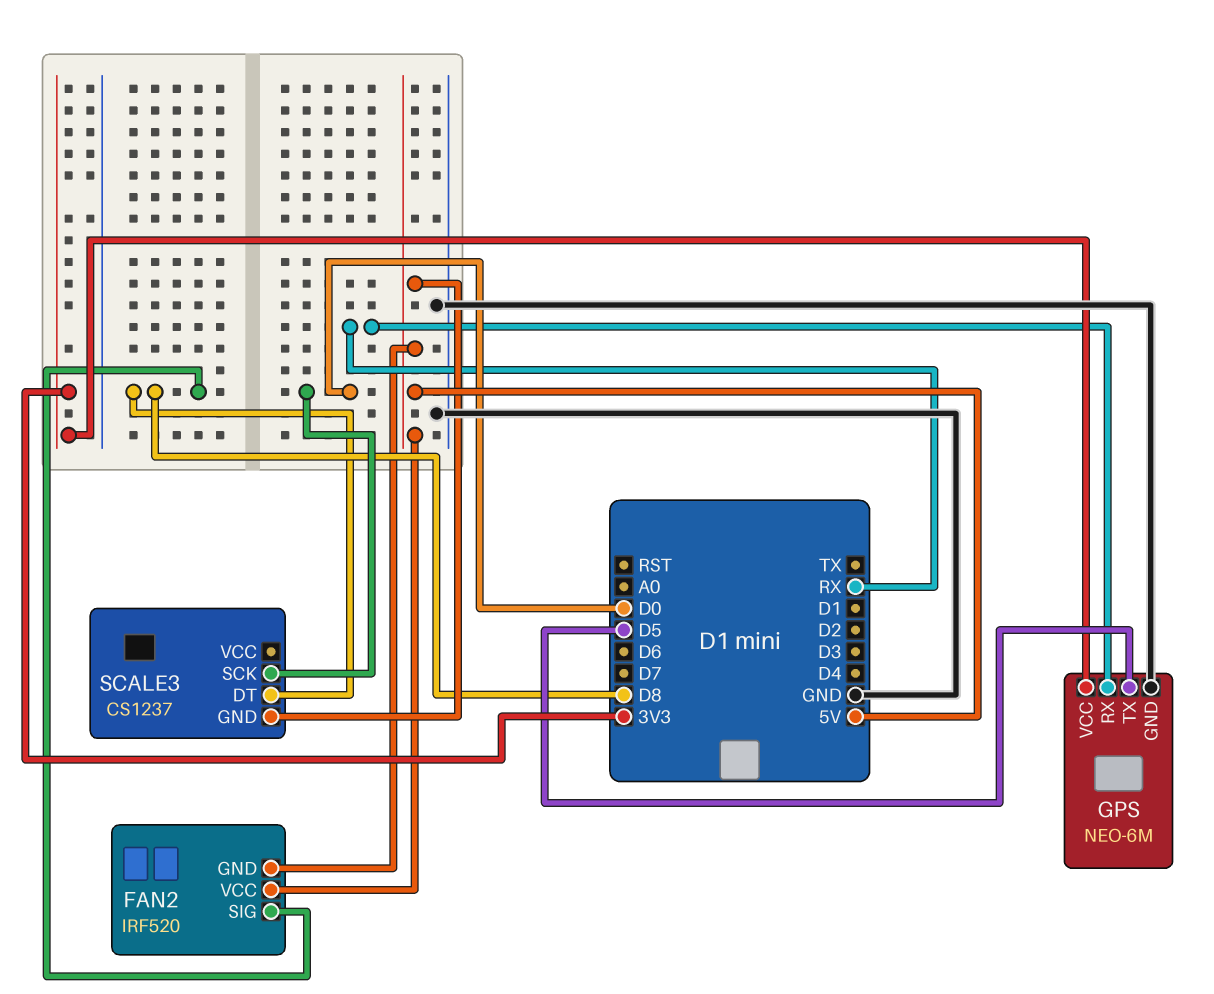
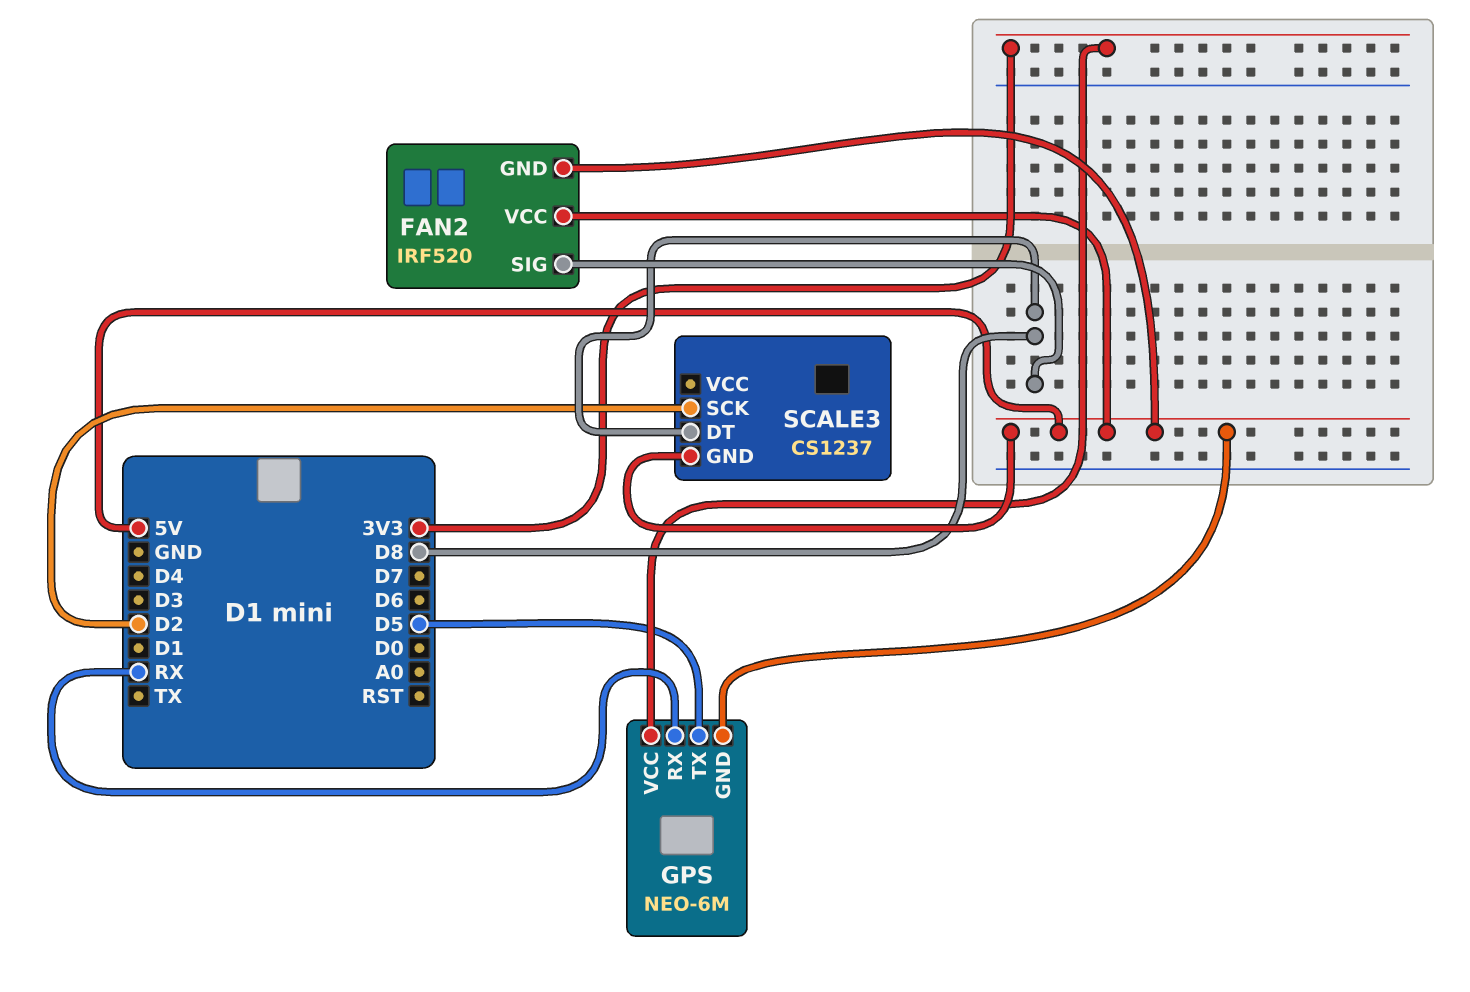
GPS pin GND: GND -> 5V
SCALE3 pin SCK: D0 -> D2

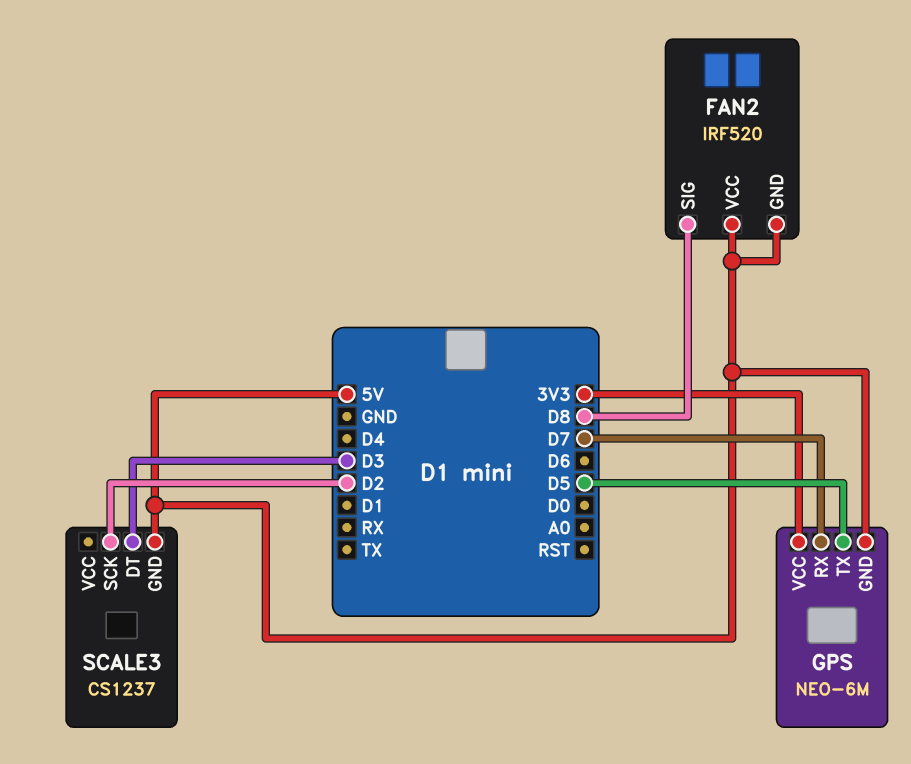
GPS pin RX: RX -> D7
SCALE3 pin DT: D8 -> D3

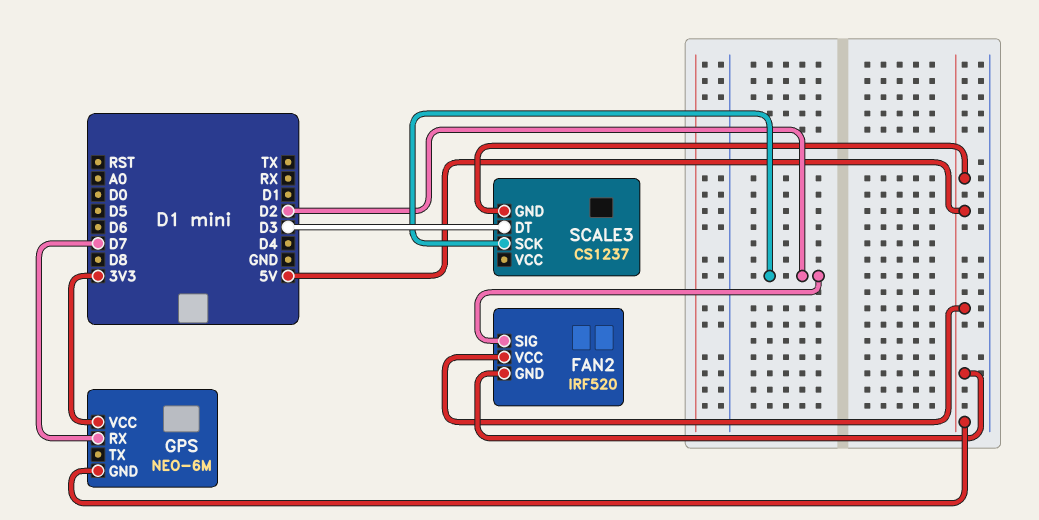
FAN2 pin SIG: D8 -> D2
GPS pin TX: D5 -> none

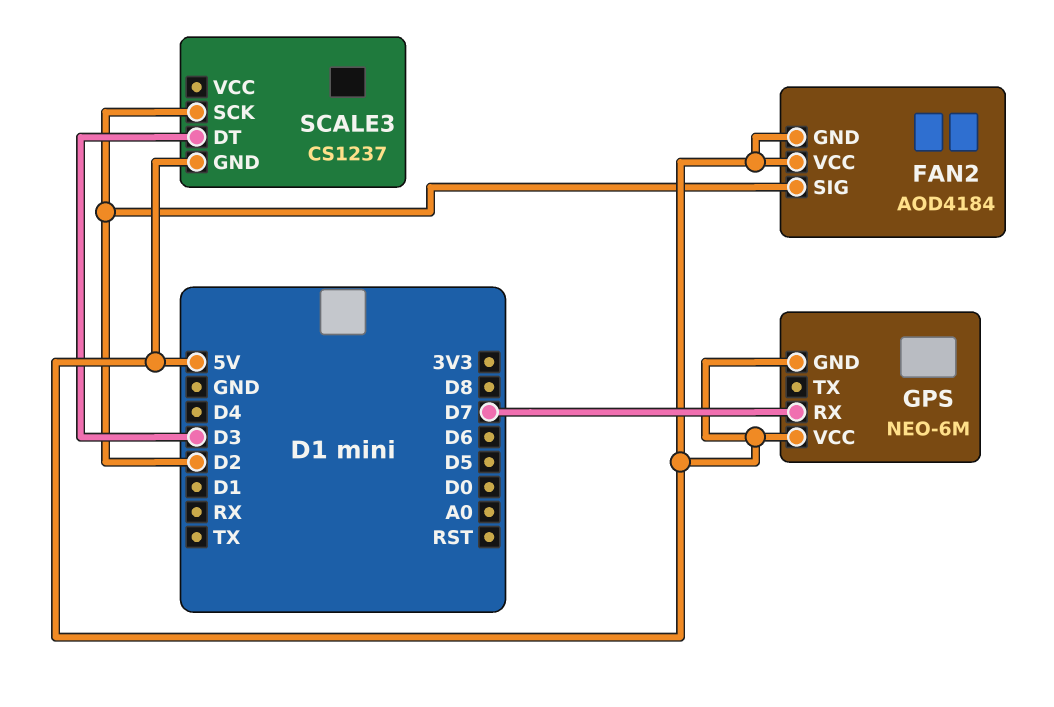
FAN2: IRF520 -> AOD4184
GPS pin VCC: 3V3 -> 5V

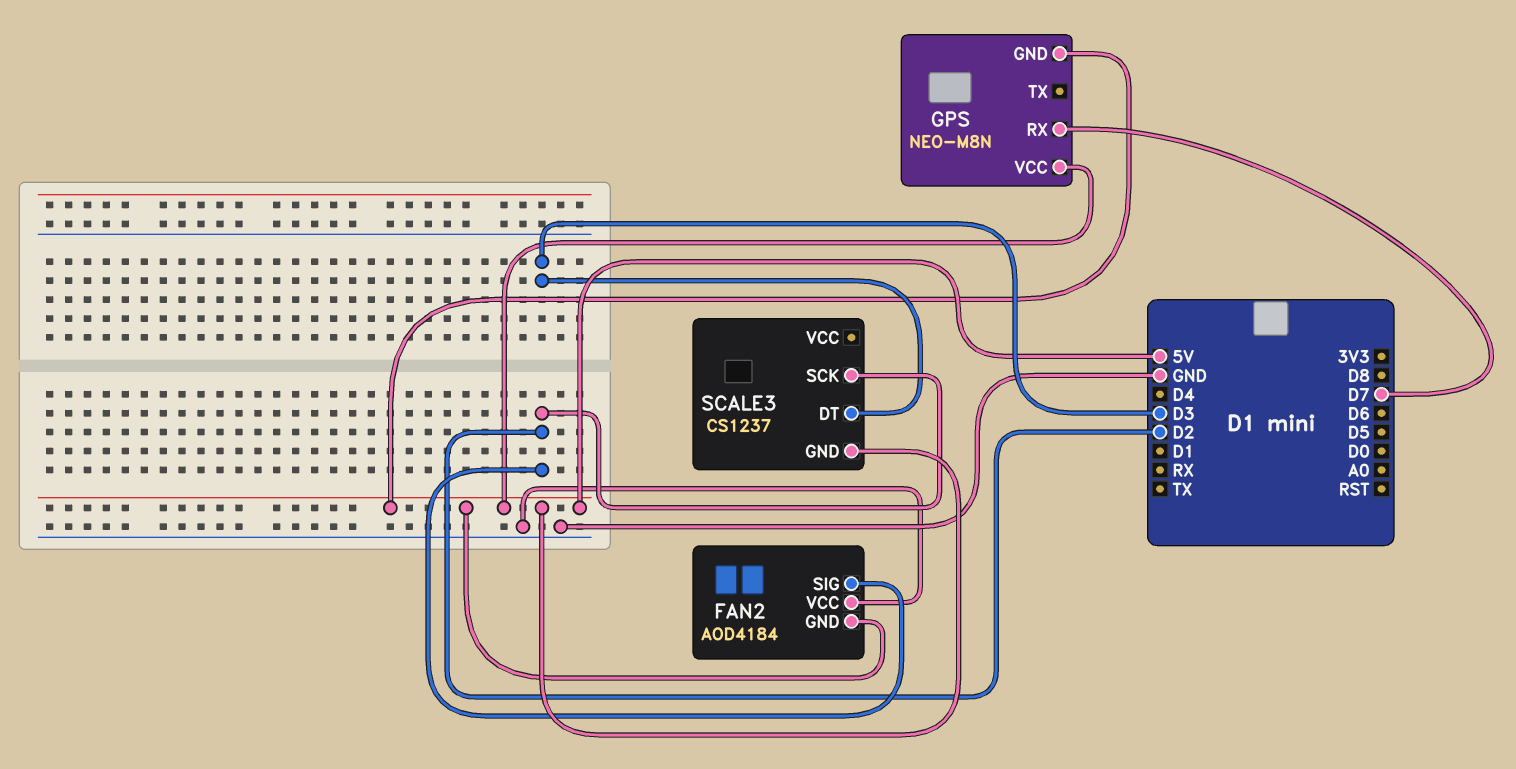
FAN2 pin VCC: 5V -> GND
GPS: NEO-6M -> NEO-M8N

